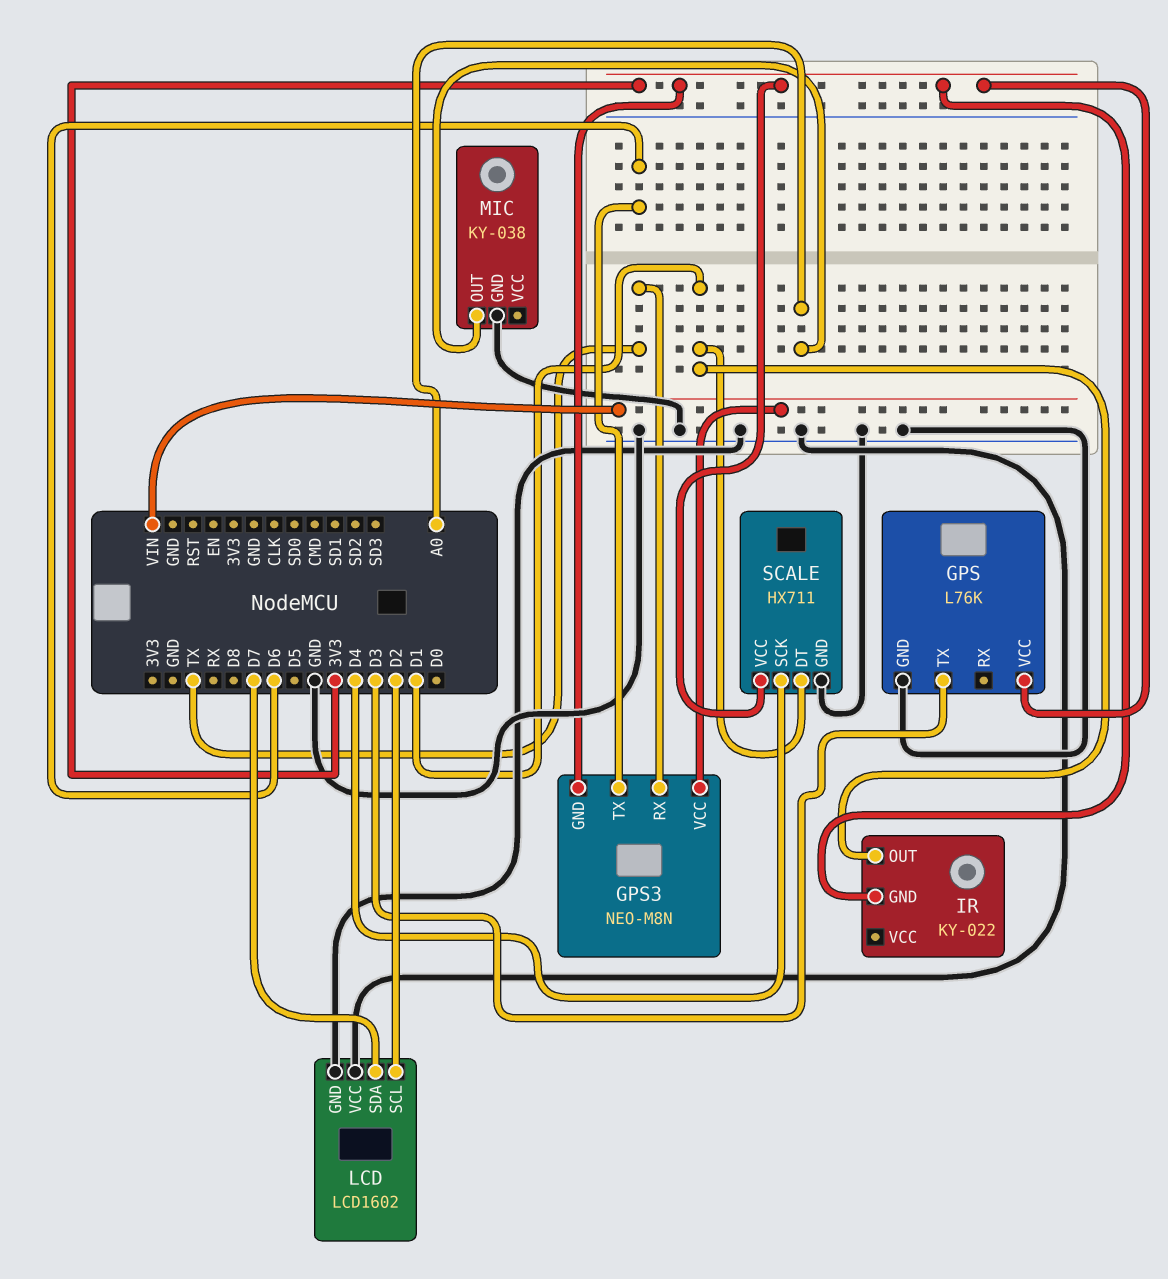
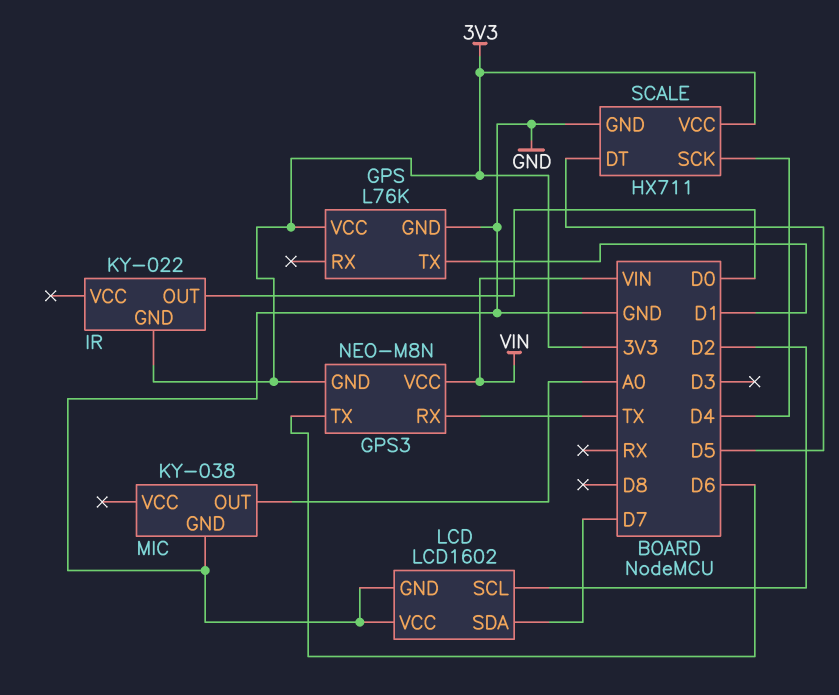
GPS pin TX: D3 -> D1
IR pin OUT: D1 -> D0
SCALE pin DT: D1 -> D5

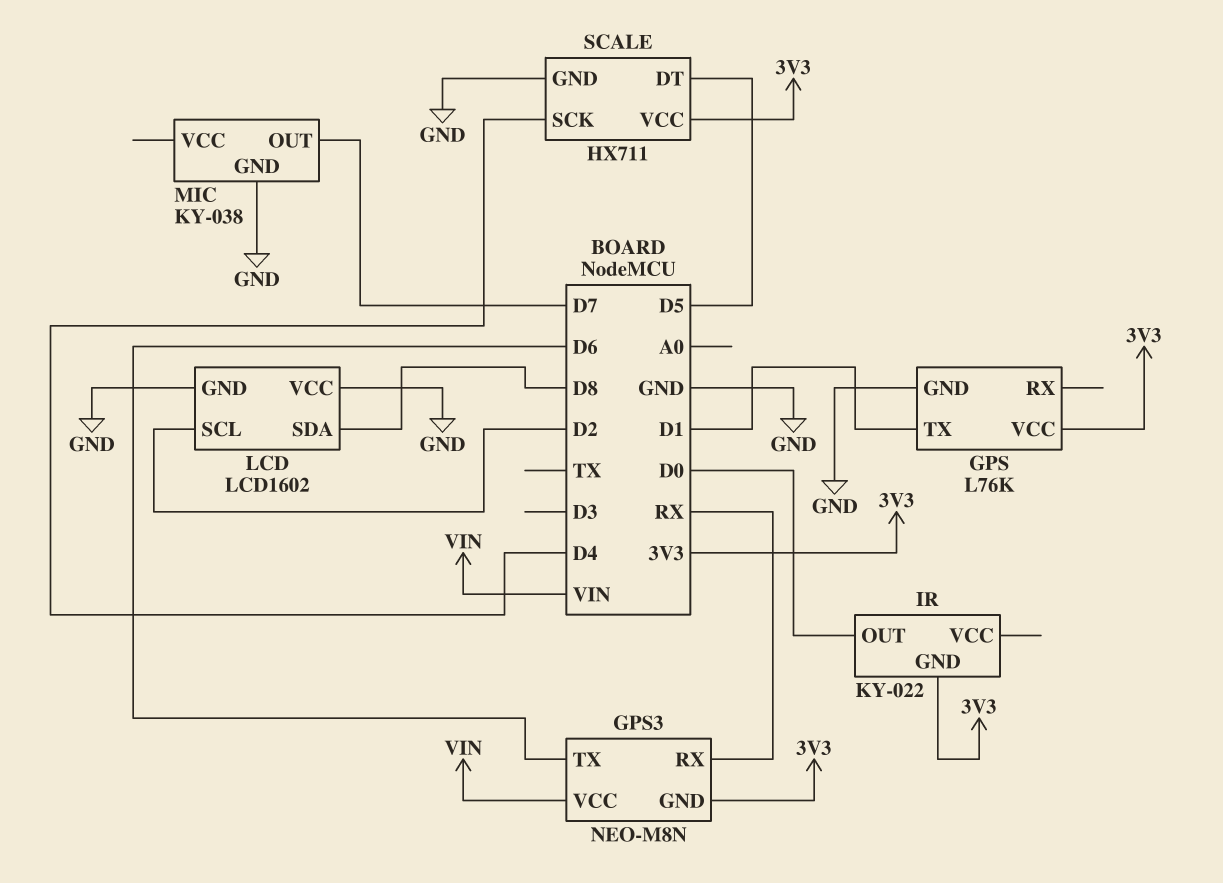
GPS3 pin RX: TX -> RX
LCD pin SDA: D7 -> D8
MIC pin OUT: A0 -> D7

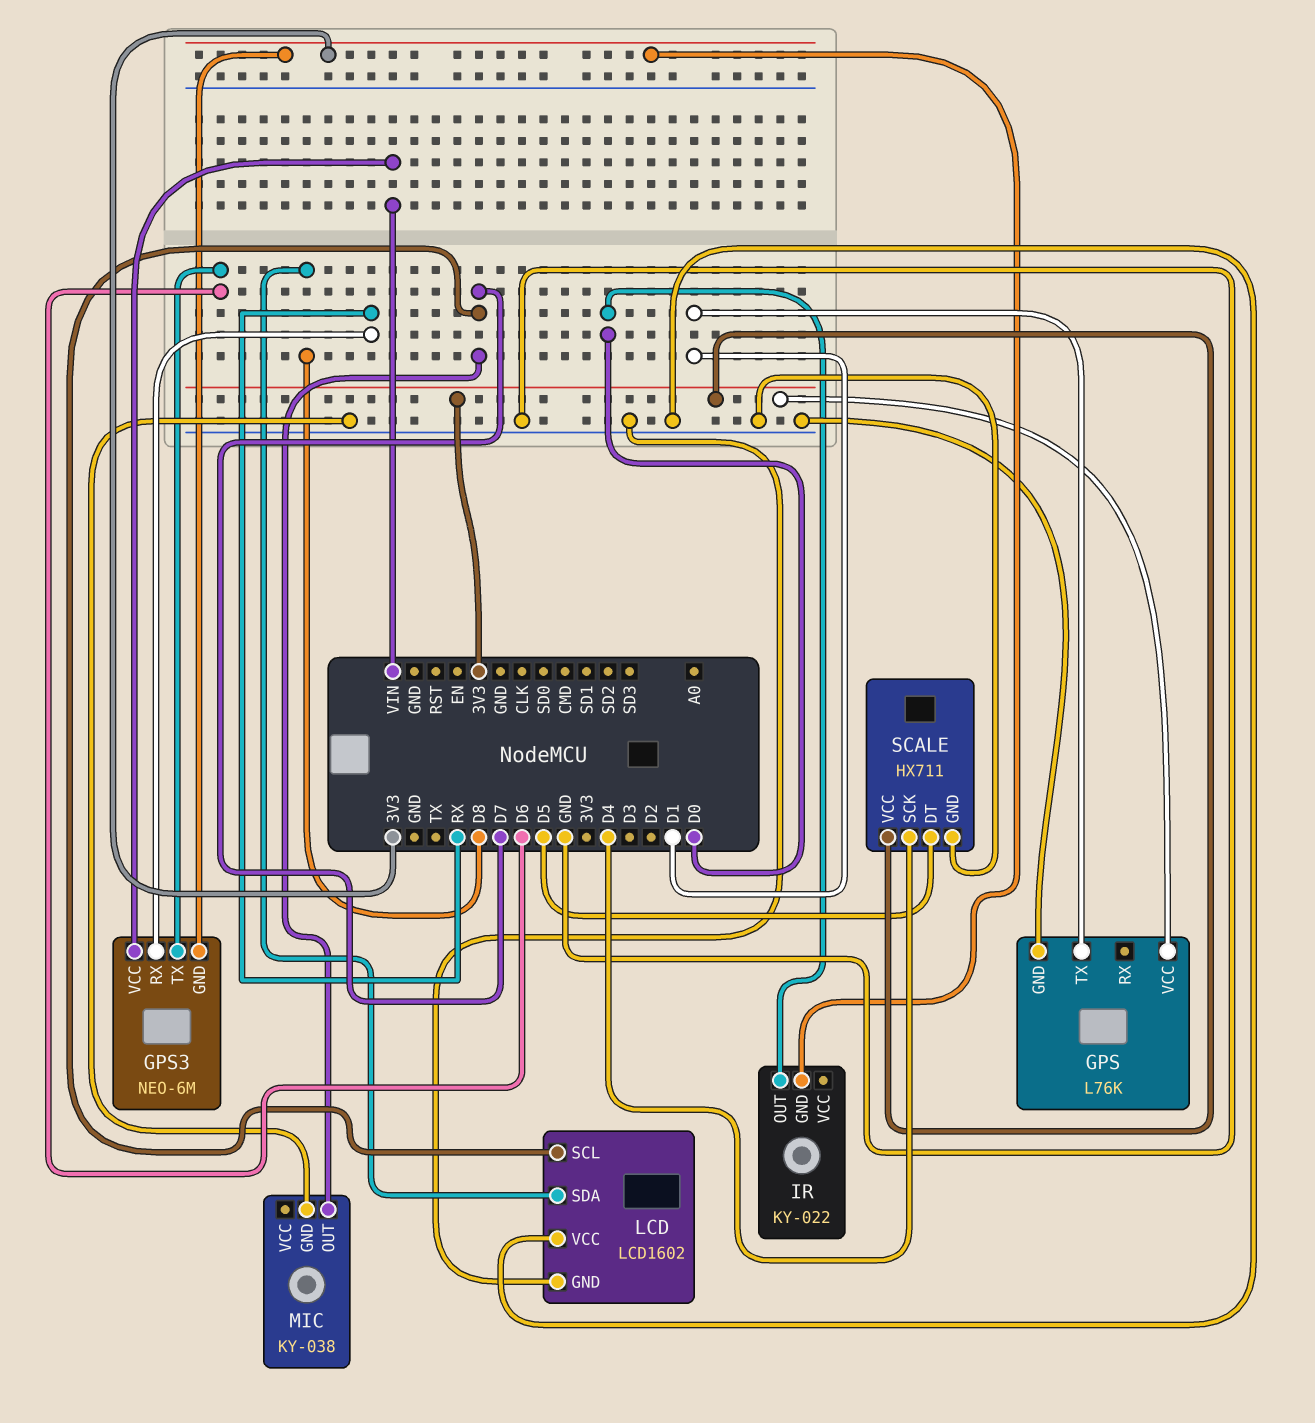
GPS3: NEO-M8N -> NEO-6M
LCD pin SCL: D2 -> D7

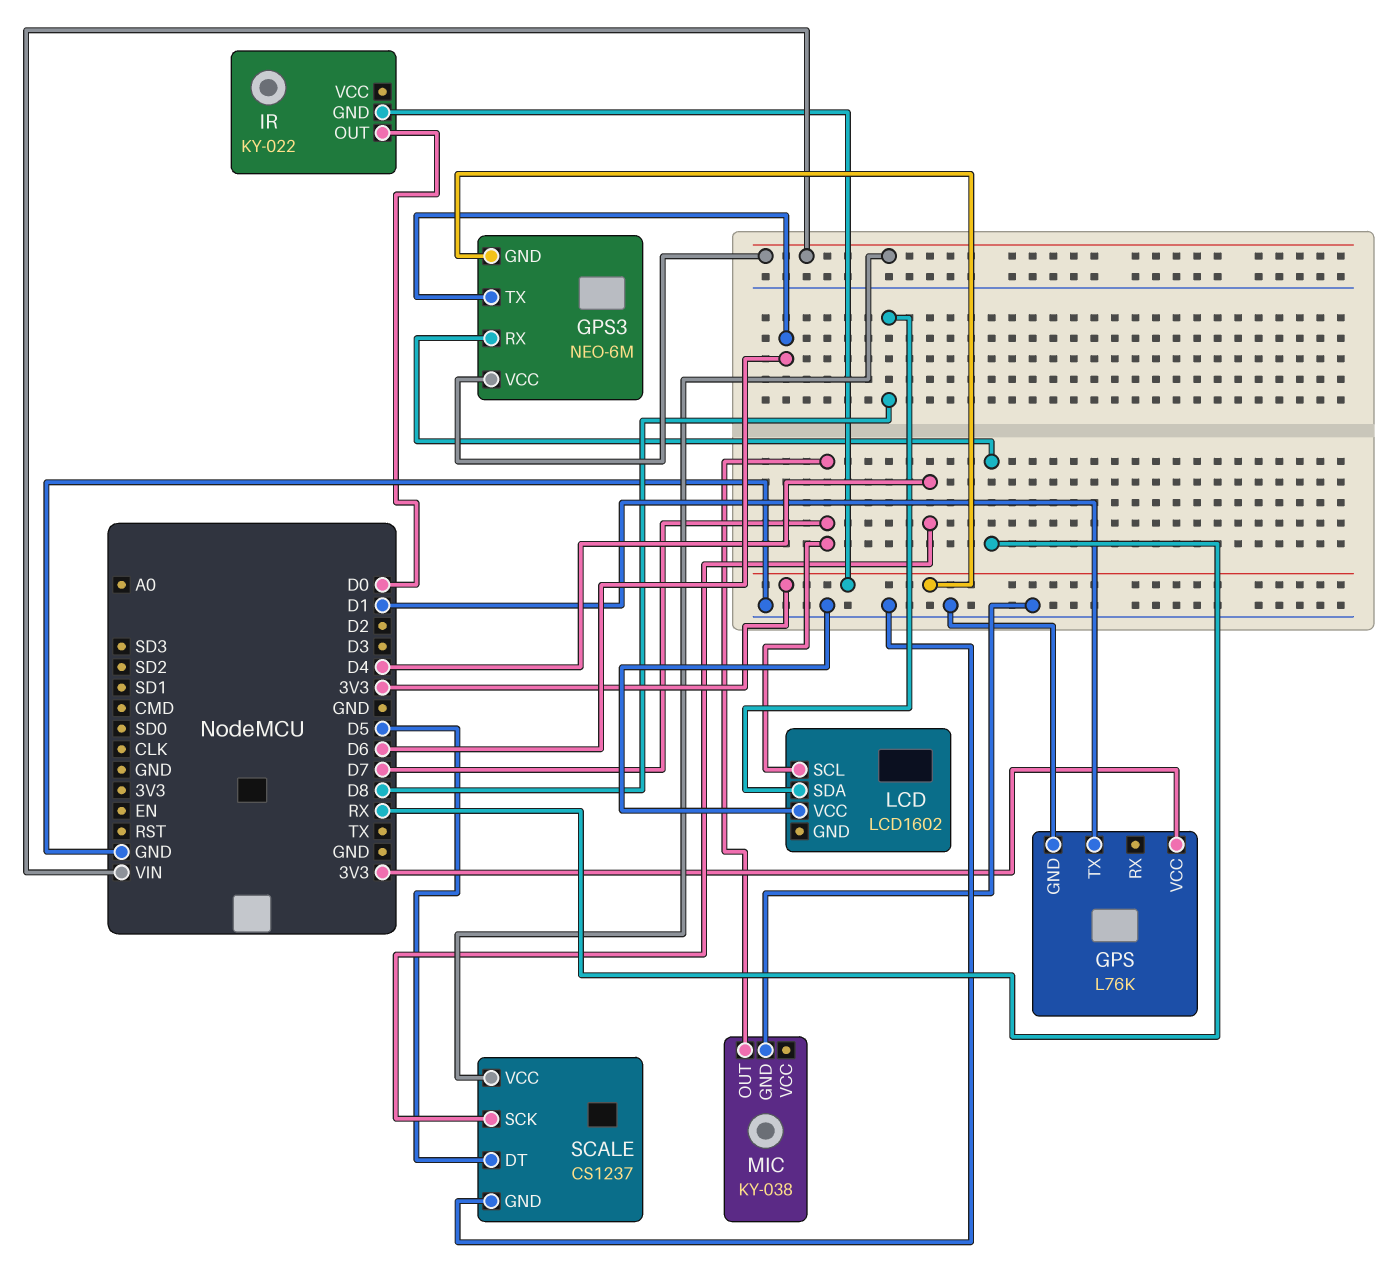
LCD pin GND: GND -> none
SCALE: HX711 -> CS1237
SCALE pin VCC: 3V3 -> VIN

